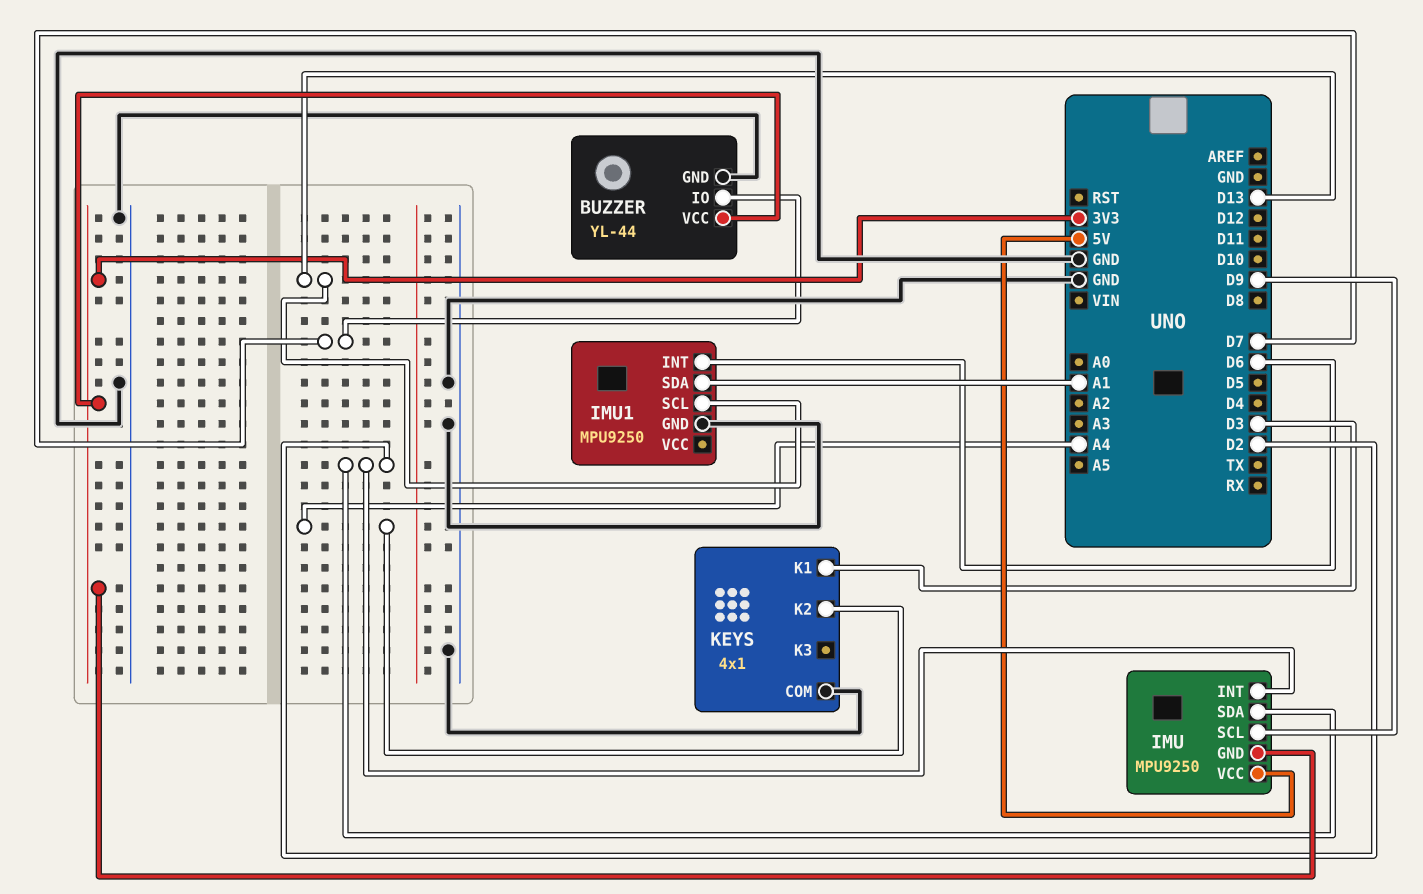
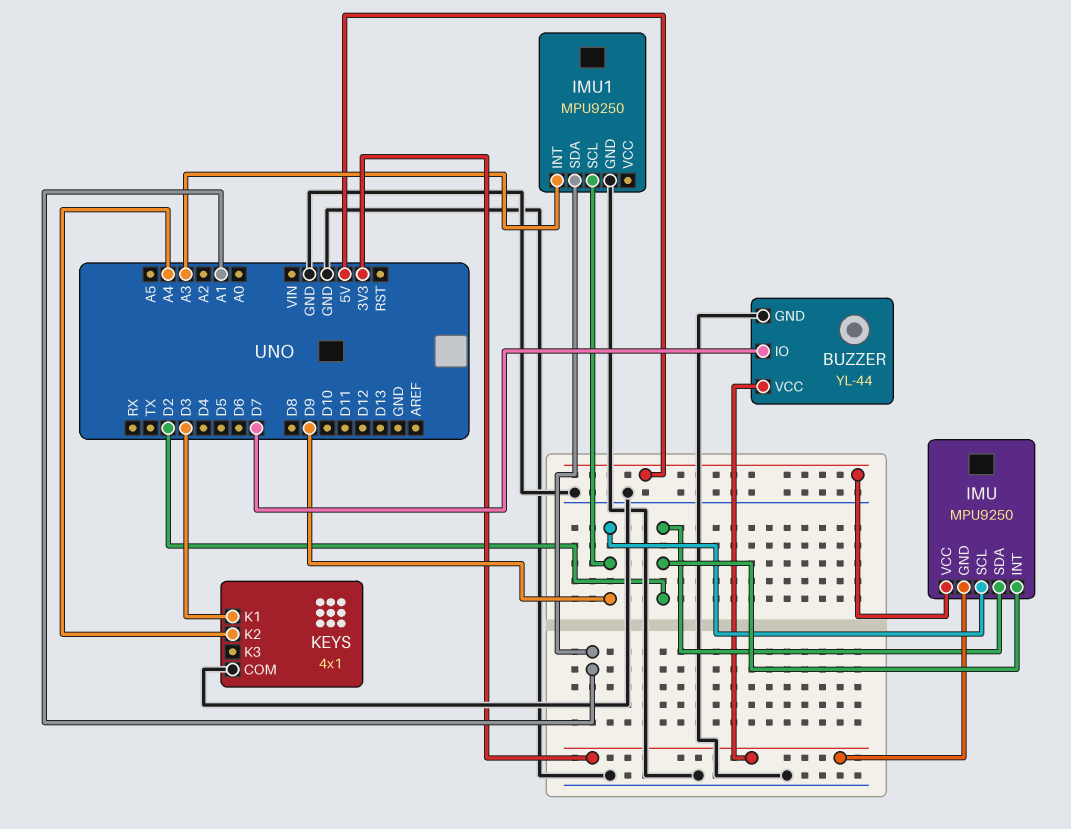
IMU1 pin INT: D6 -> A3
IMU1 pin SCL: D13 -> D9

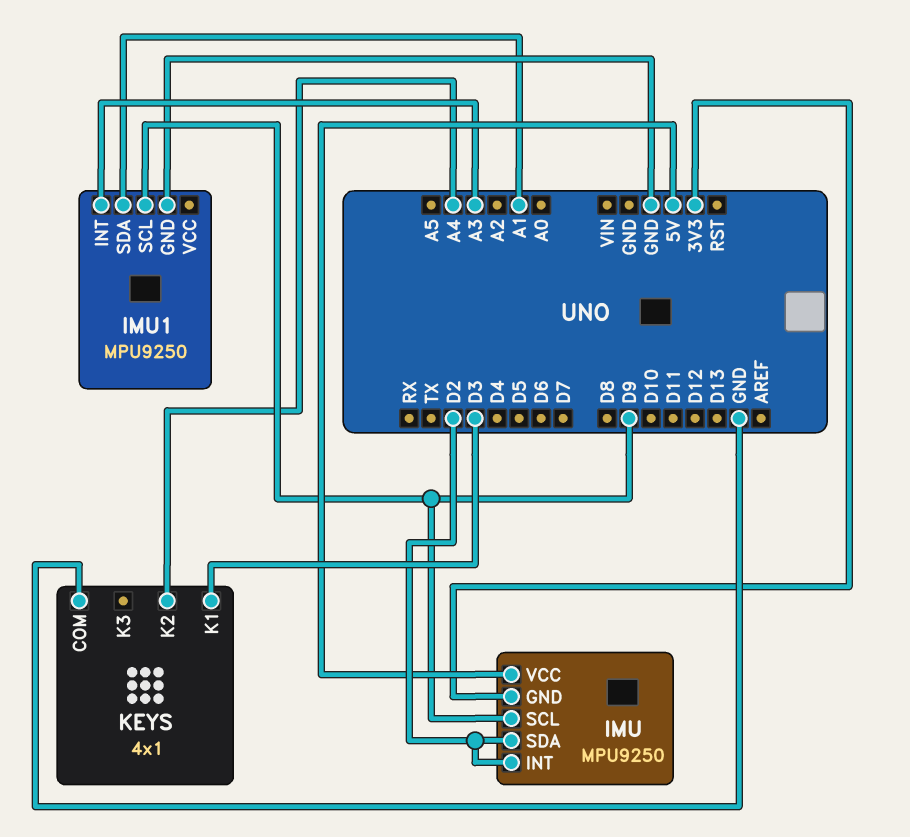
BUZZER: YL-44 -> none
BUZZER pin GND: GND -> none
BUZZER pin IO: D7 -> none
BUZZER pin VCC: 3V3 -> none

